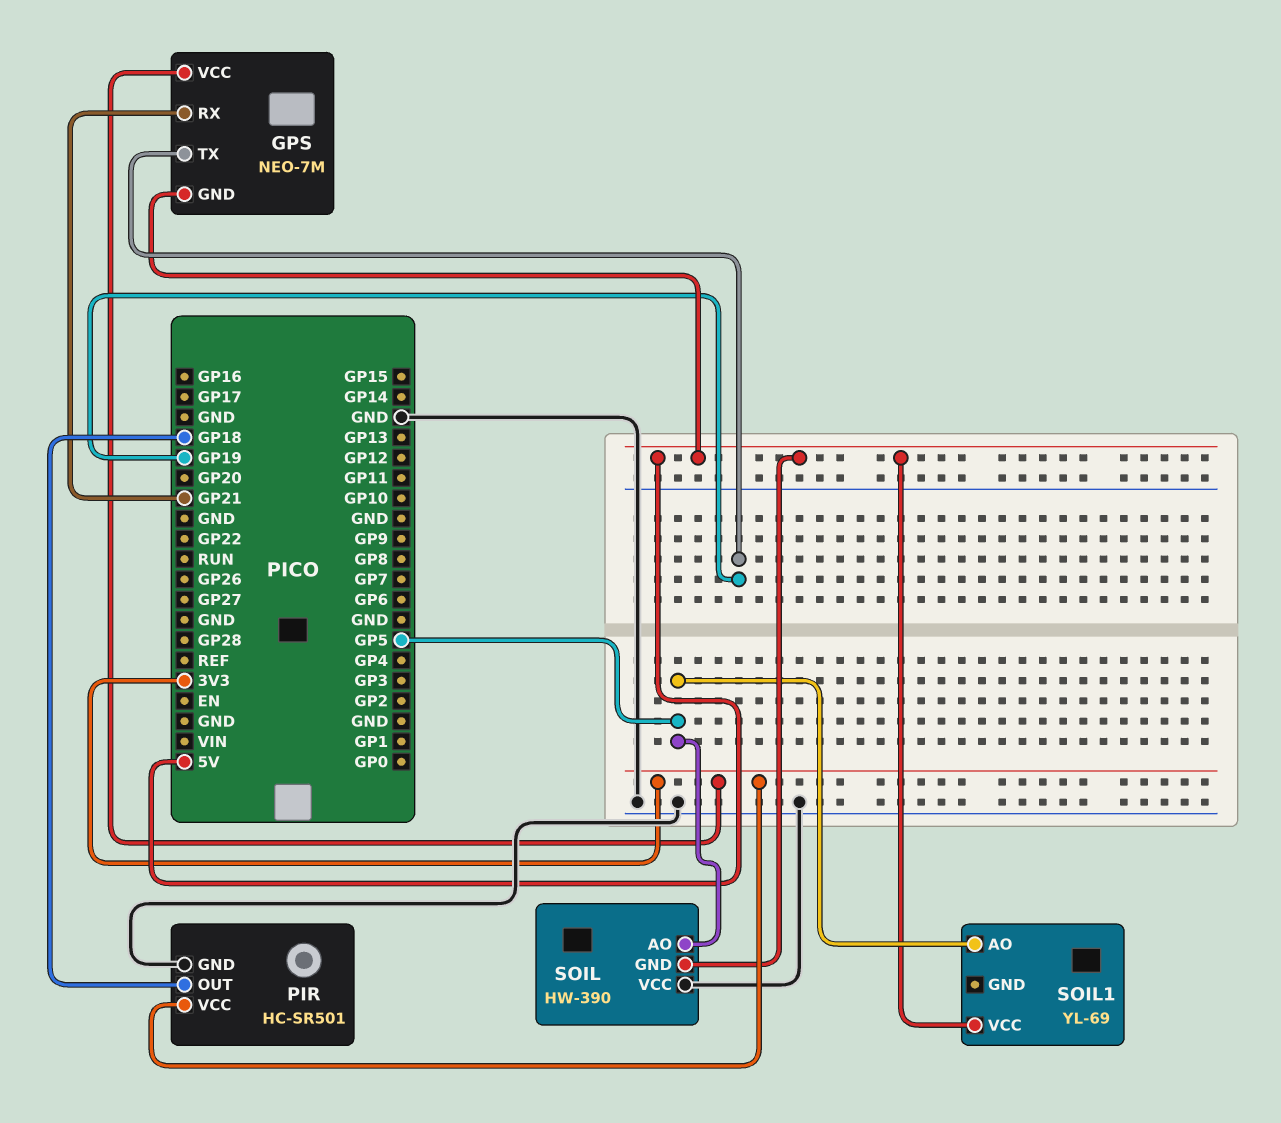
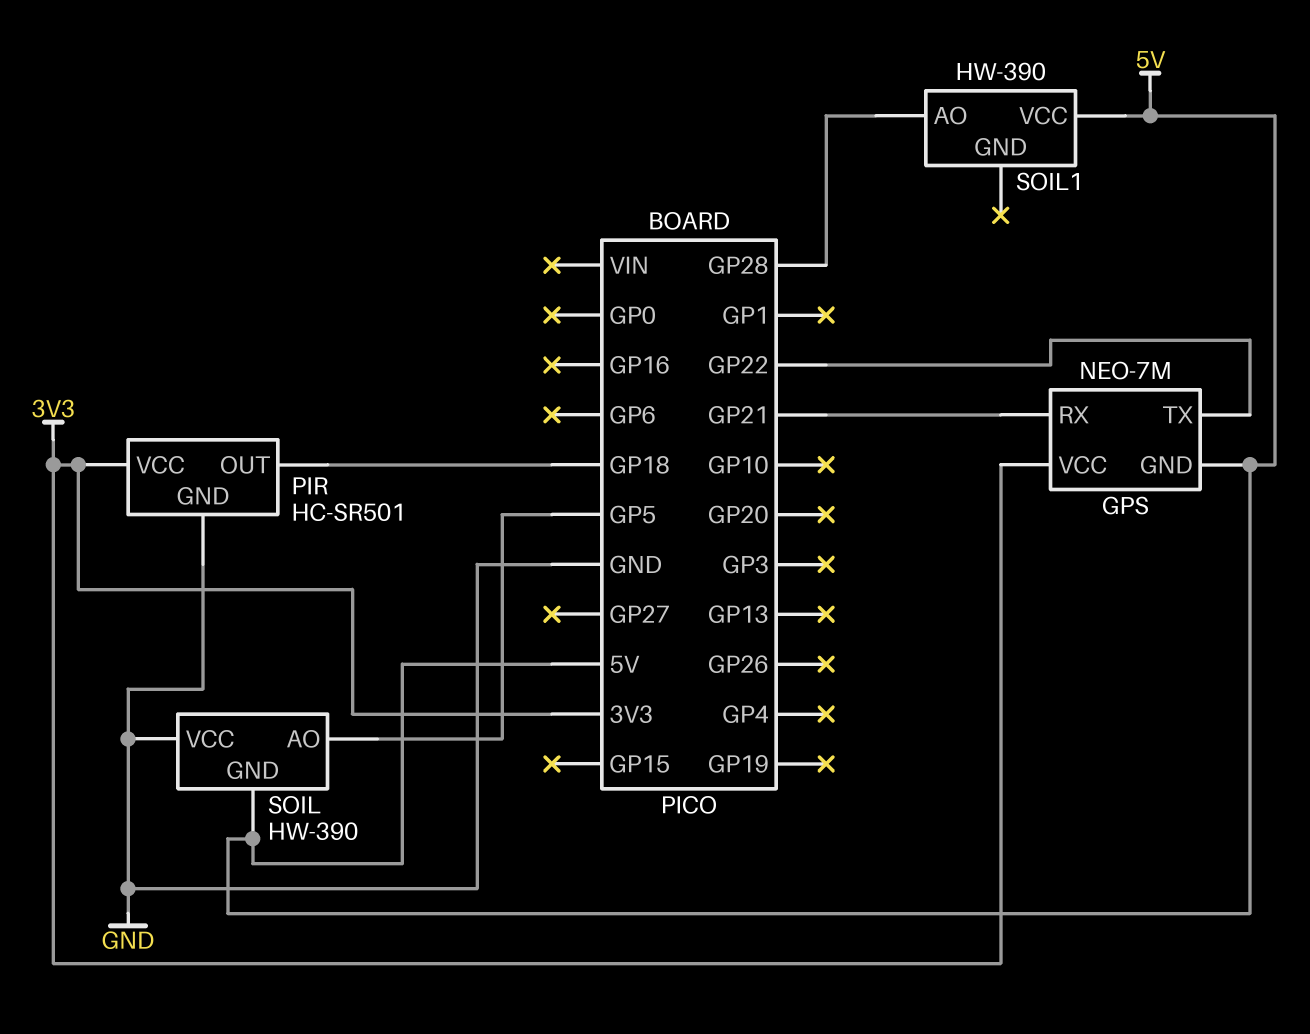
GPS pin TX: GP19 -> GP22
SOIL1: YL-69 -> HW-390
SOIL1 pin AO: GP5 -> GP28

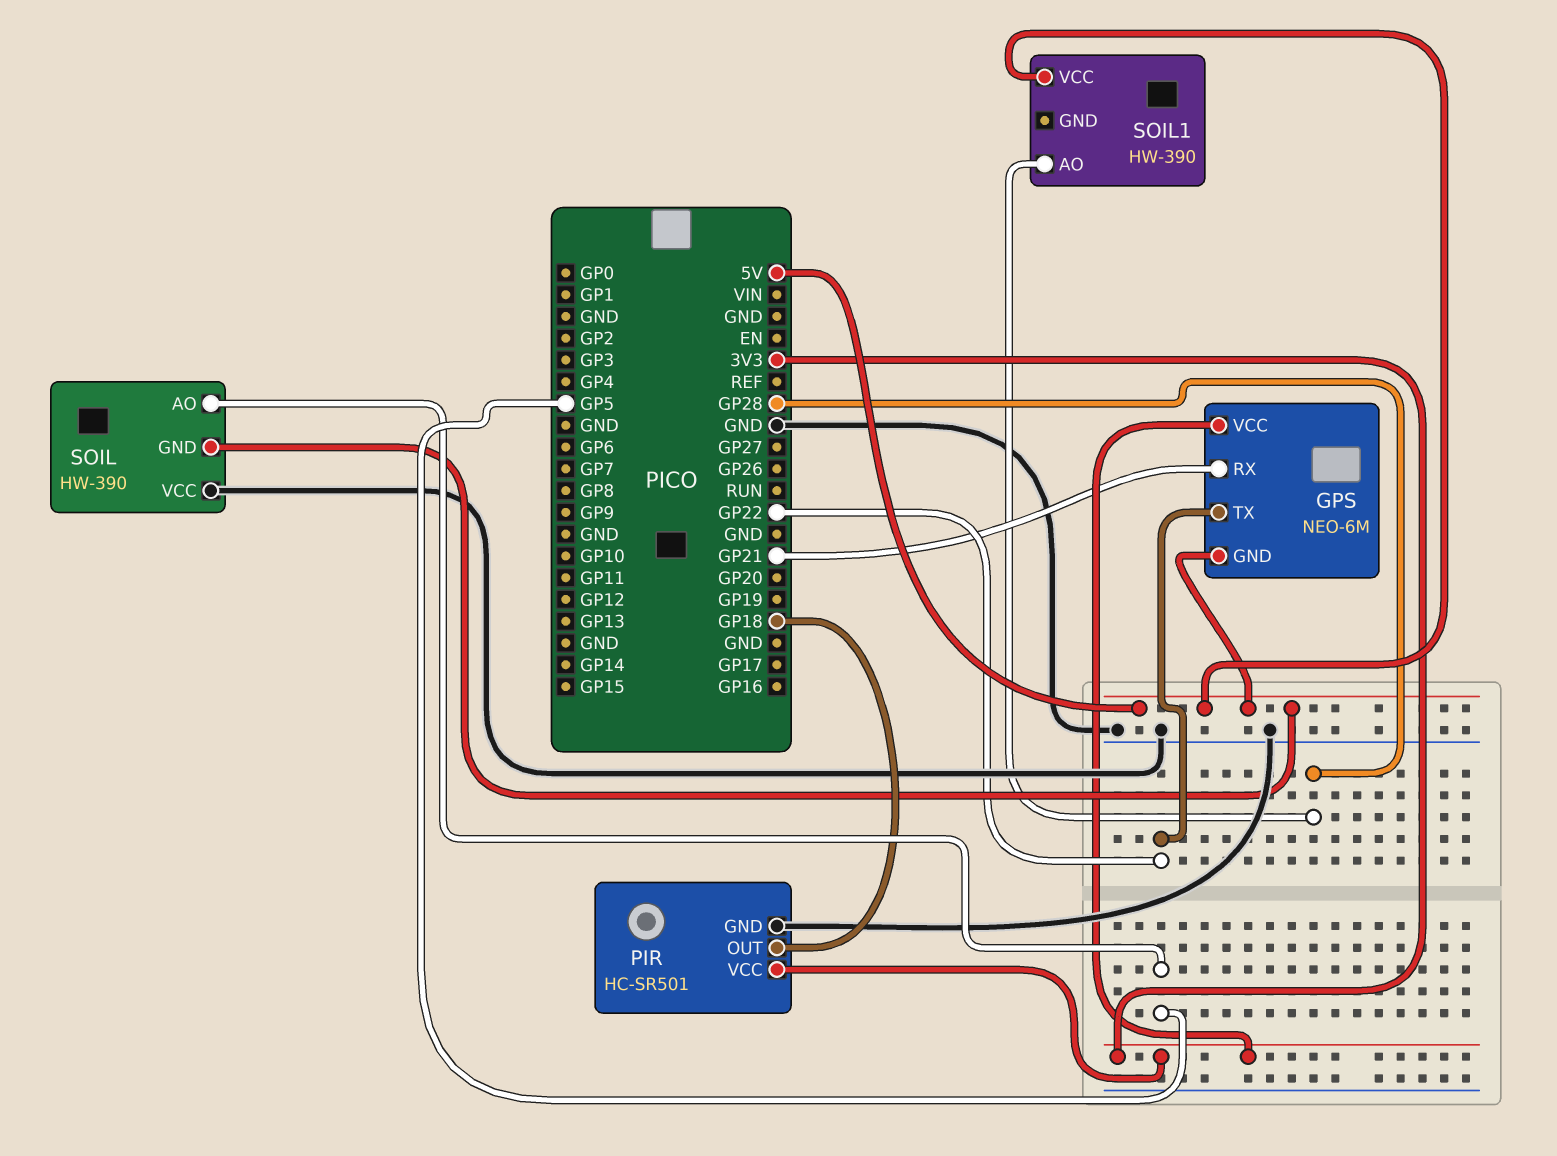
GPS: NEO-7M -> NEO-6M

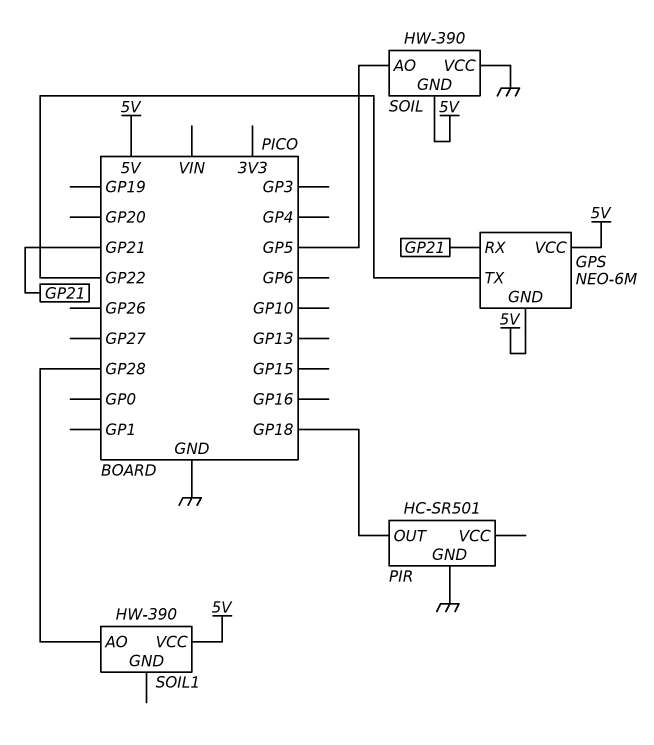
GPS pin VCC: 3V3 -> 5V
PIR pin VCC: 3V3 -> none

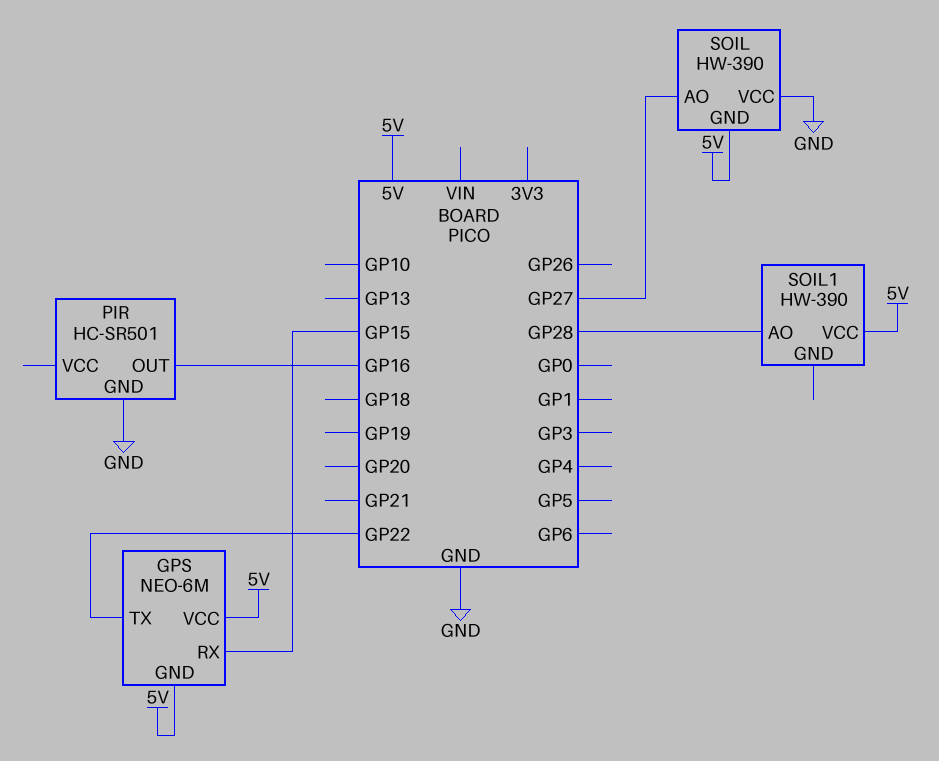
GPS pin RX: GP21 -> GP15
PIR pin OUT: GP18 -> GP16
SOIL pin AO: GP5 -> GP27

